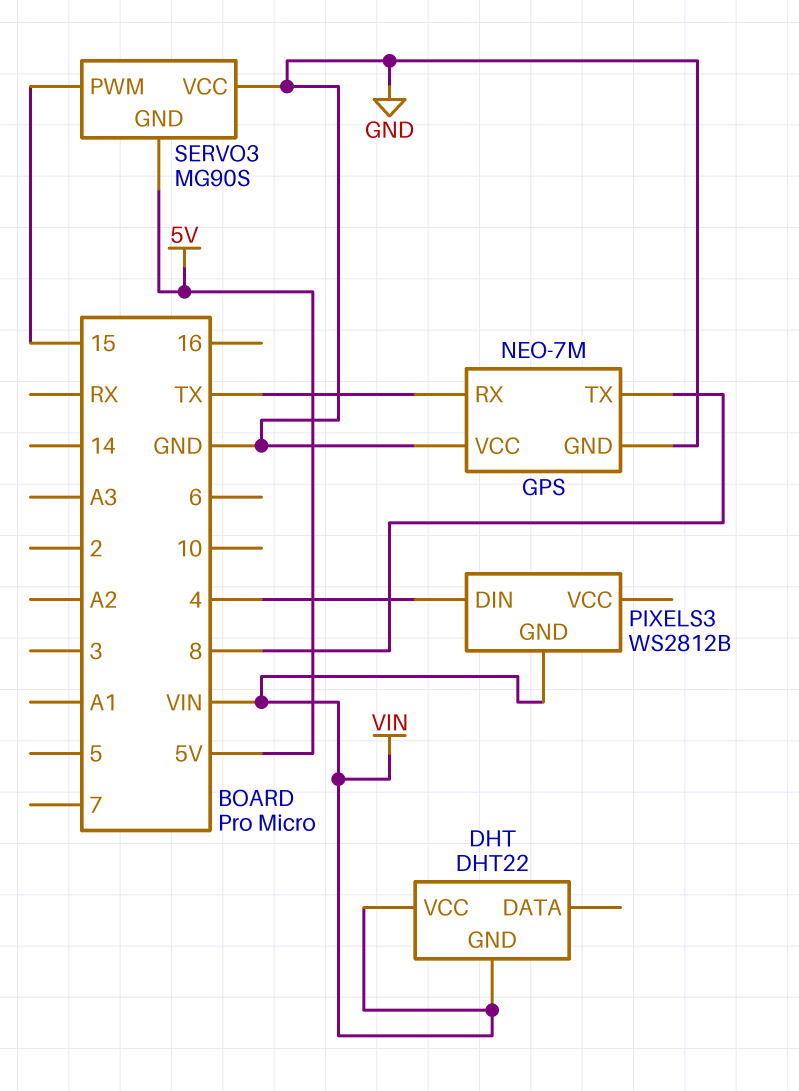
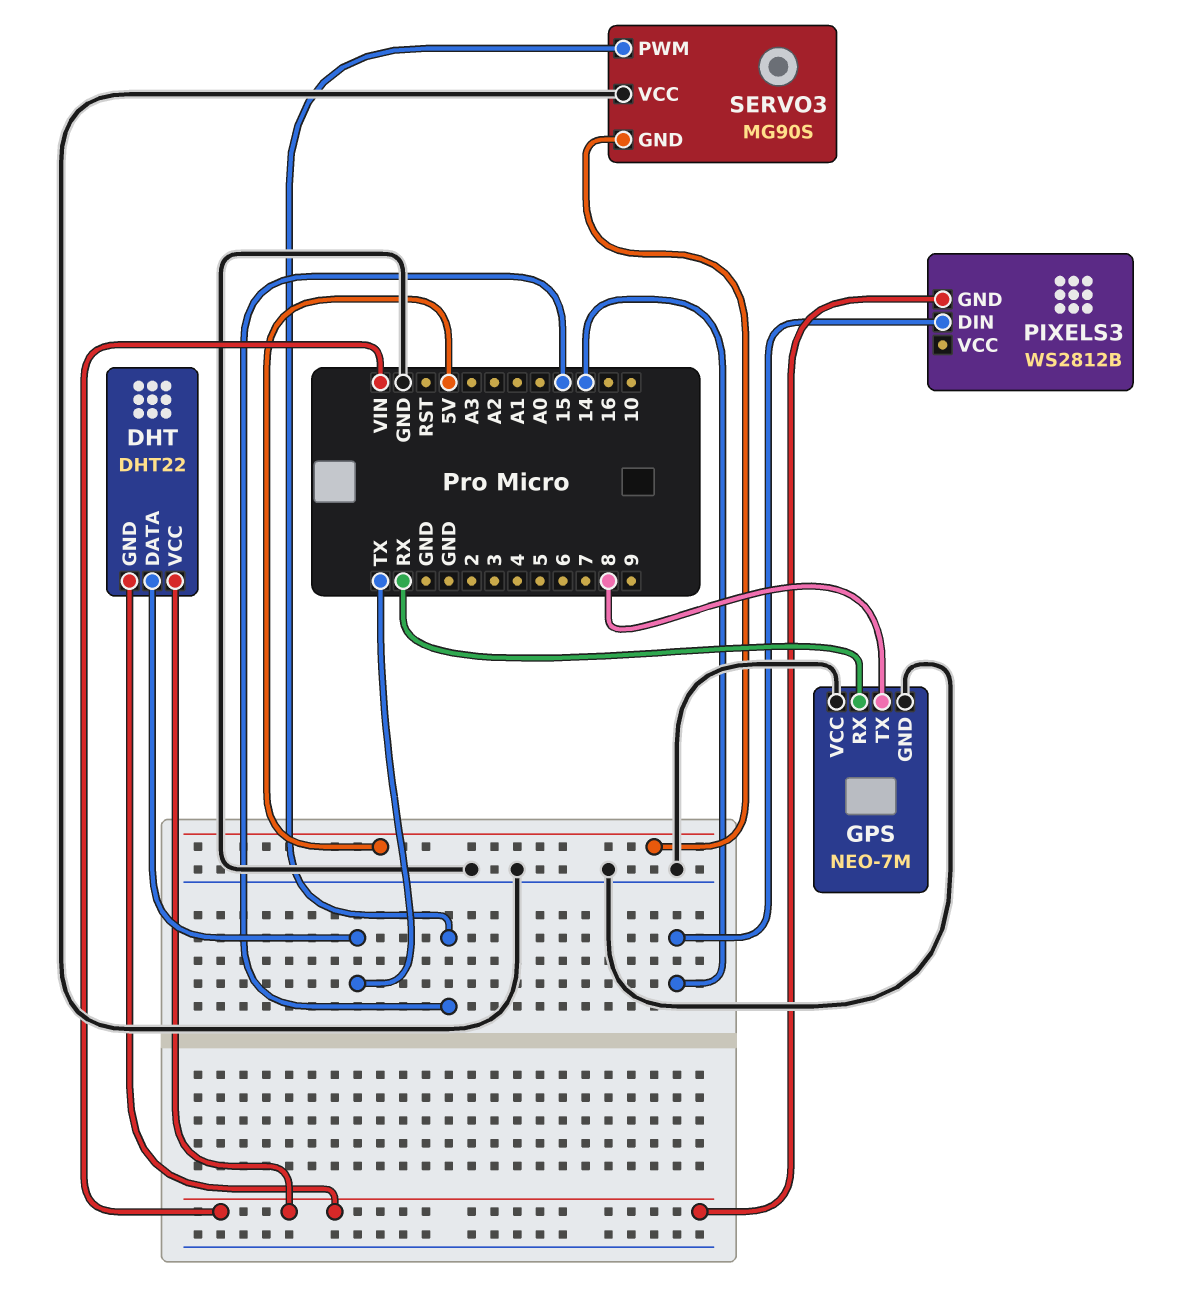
DHT pin DATA: none -> TX
GPS pin RX: TX -> RX
PIXELS3 pin DIN: 4 -> 14

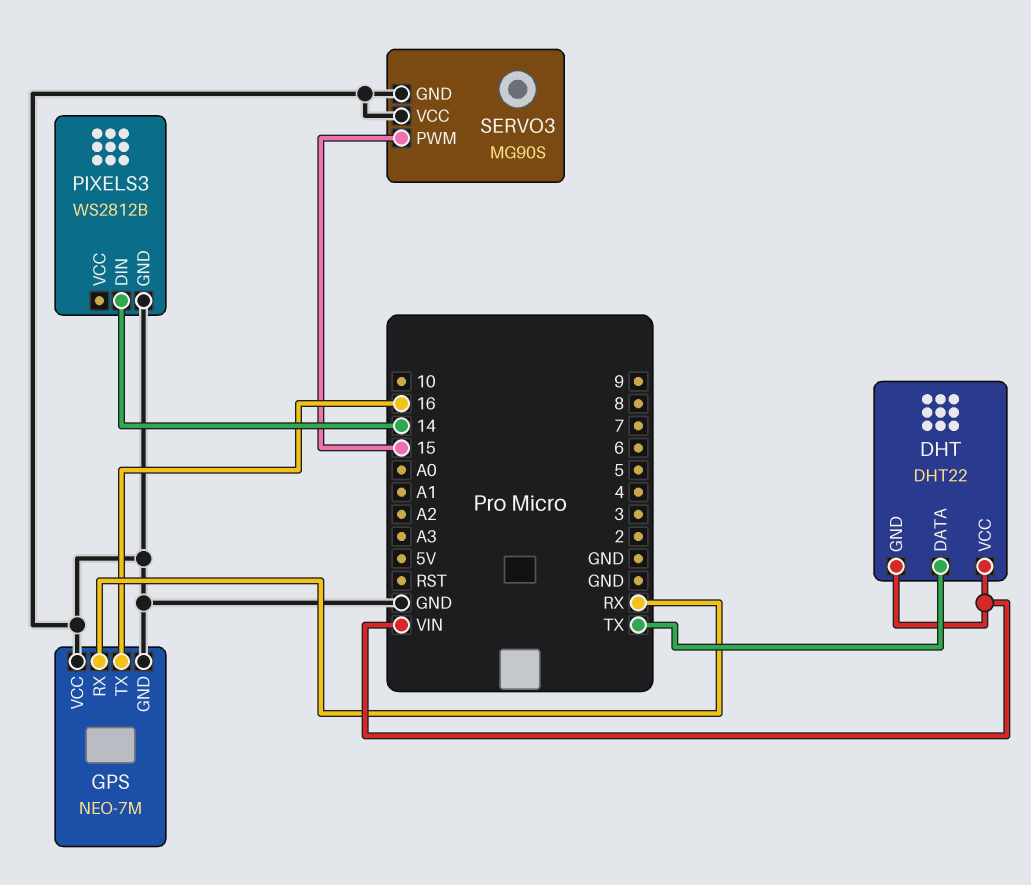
GPS pin TX: 8 -> 16
PIXELS3 pin GND: VIN -> GND
SERVO3 pin GND: 5V -> GND

